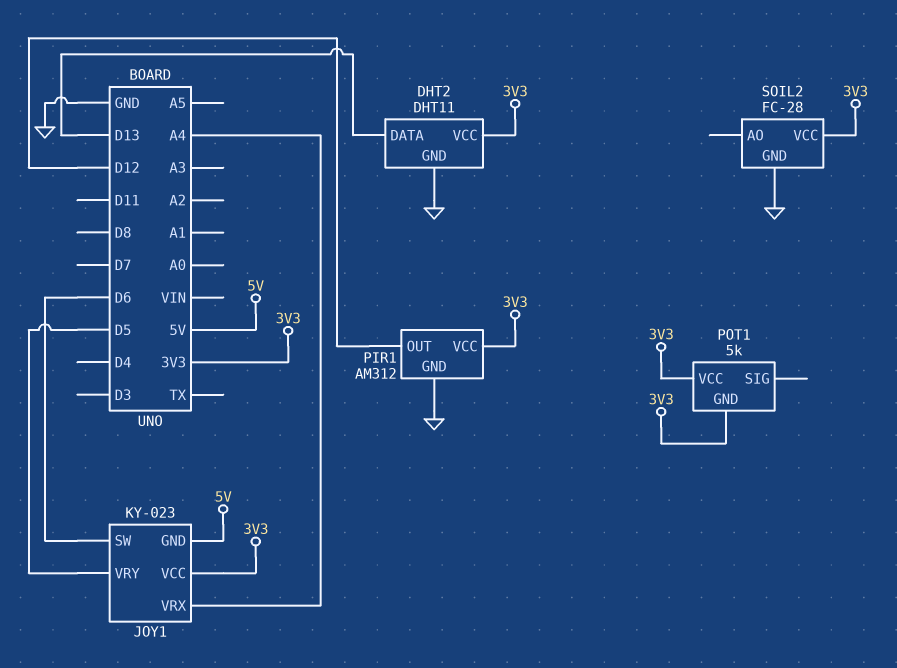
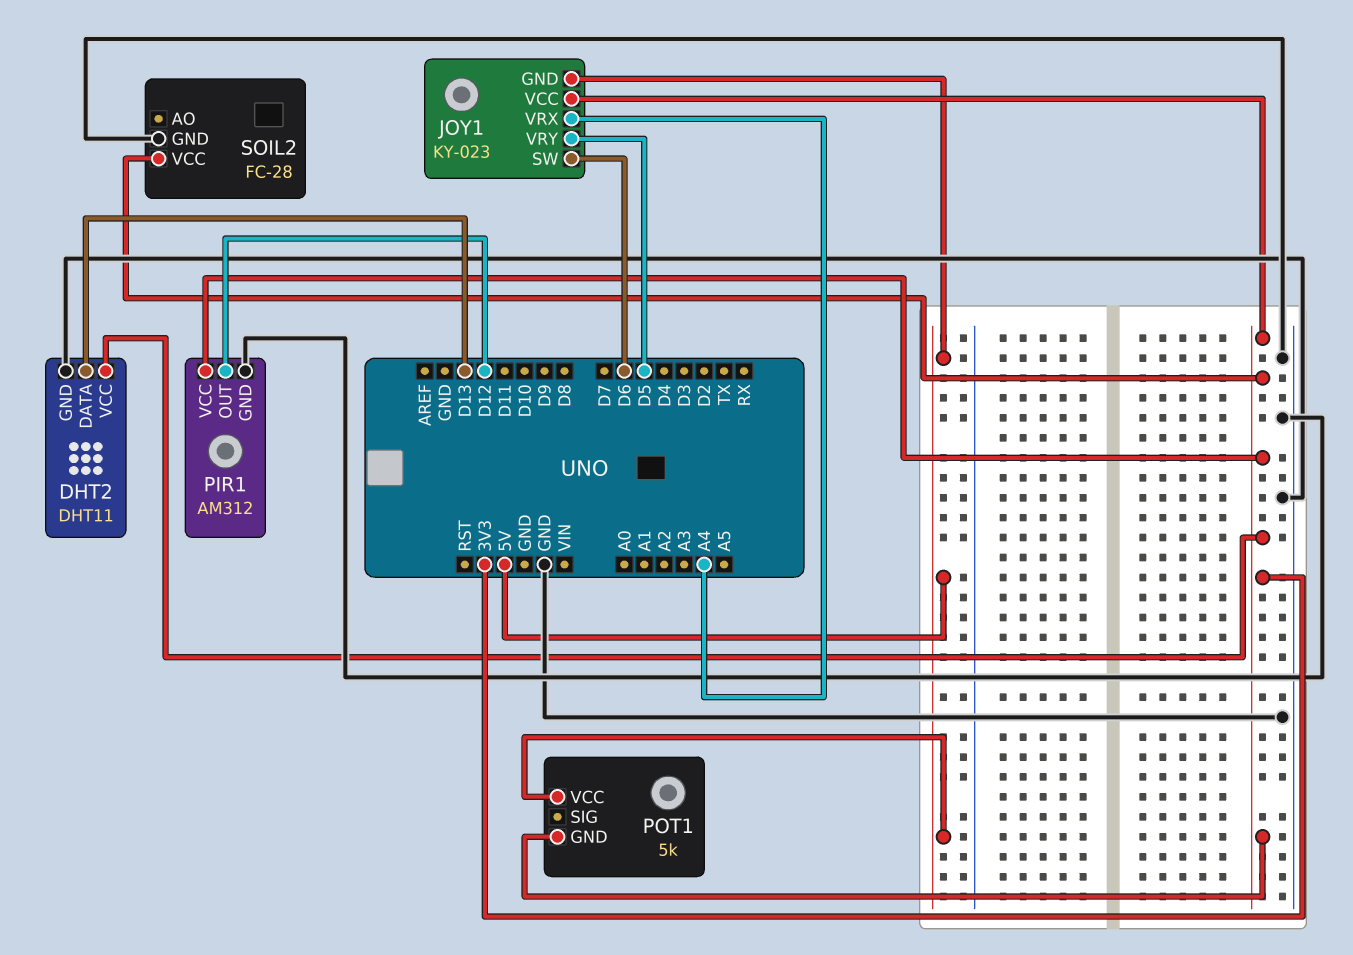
POT1 pin VCC: 3V3 -> 5V

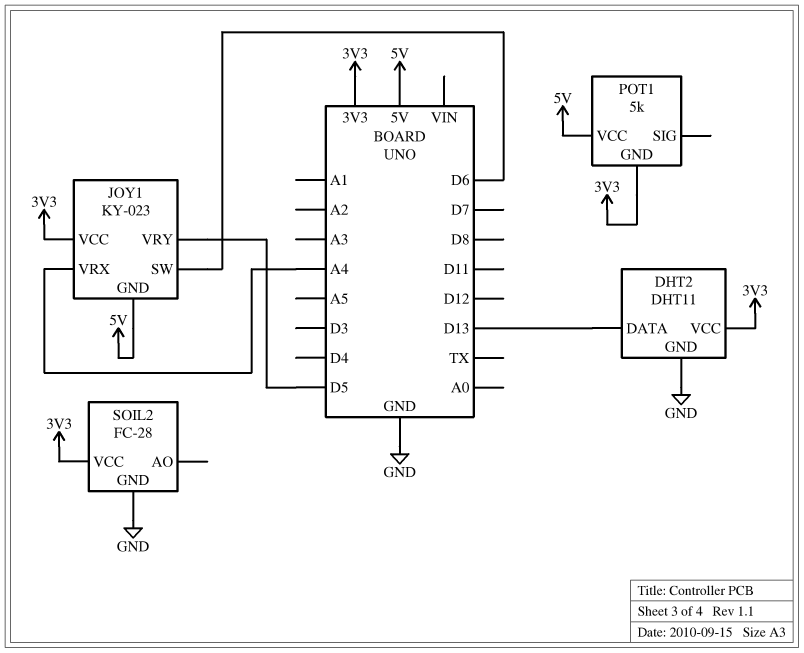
PIR1: AM312 -> none
PIR1 pin GND: GND -> none
PIR1 pin OUT: D12 -> none
PIR1 pin VCC: 3V3 -> none

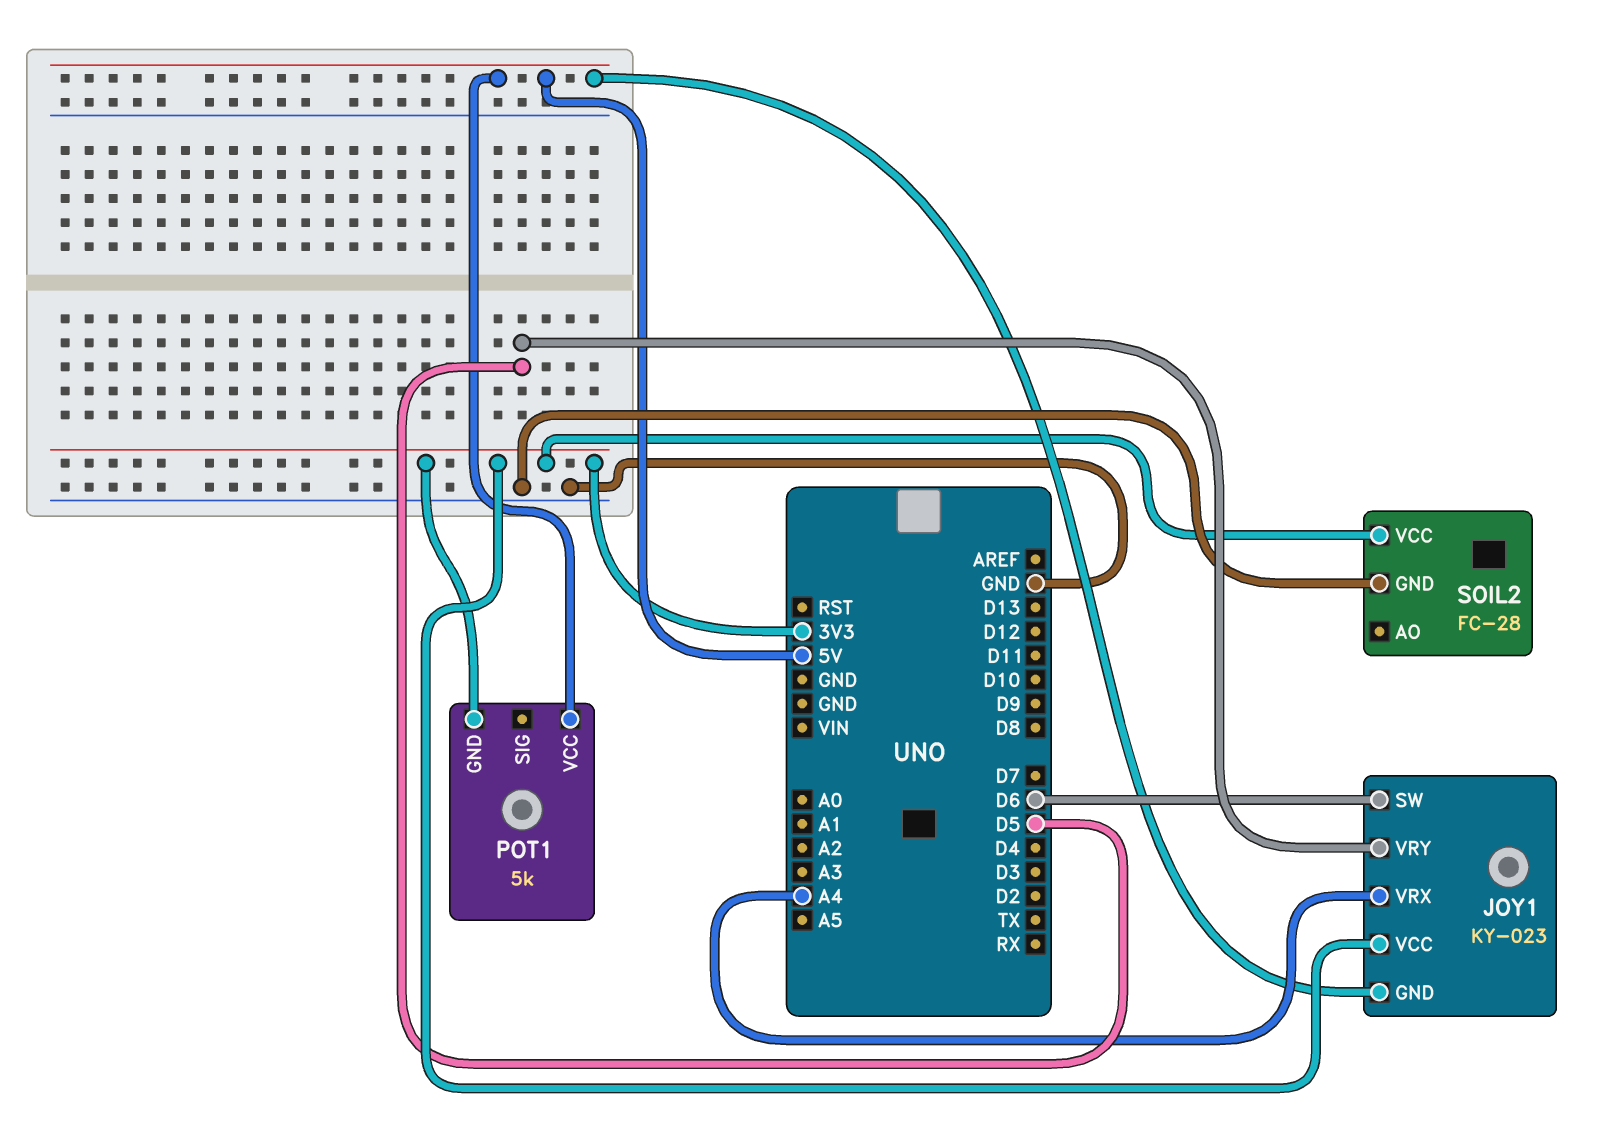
DHT2: DHT11 -> none
DHT2 pin DATA: D13 -> none
DHT2 pin GND: GND -> none
DHT2 pin VCC: 3V3 -> none

